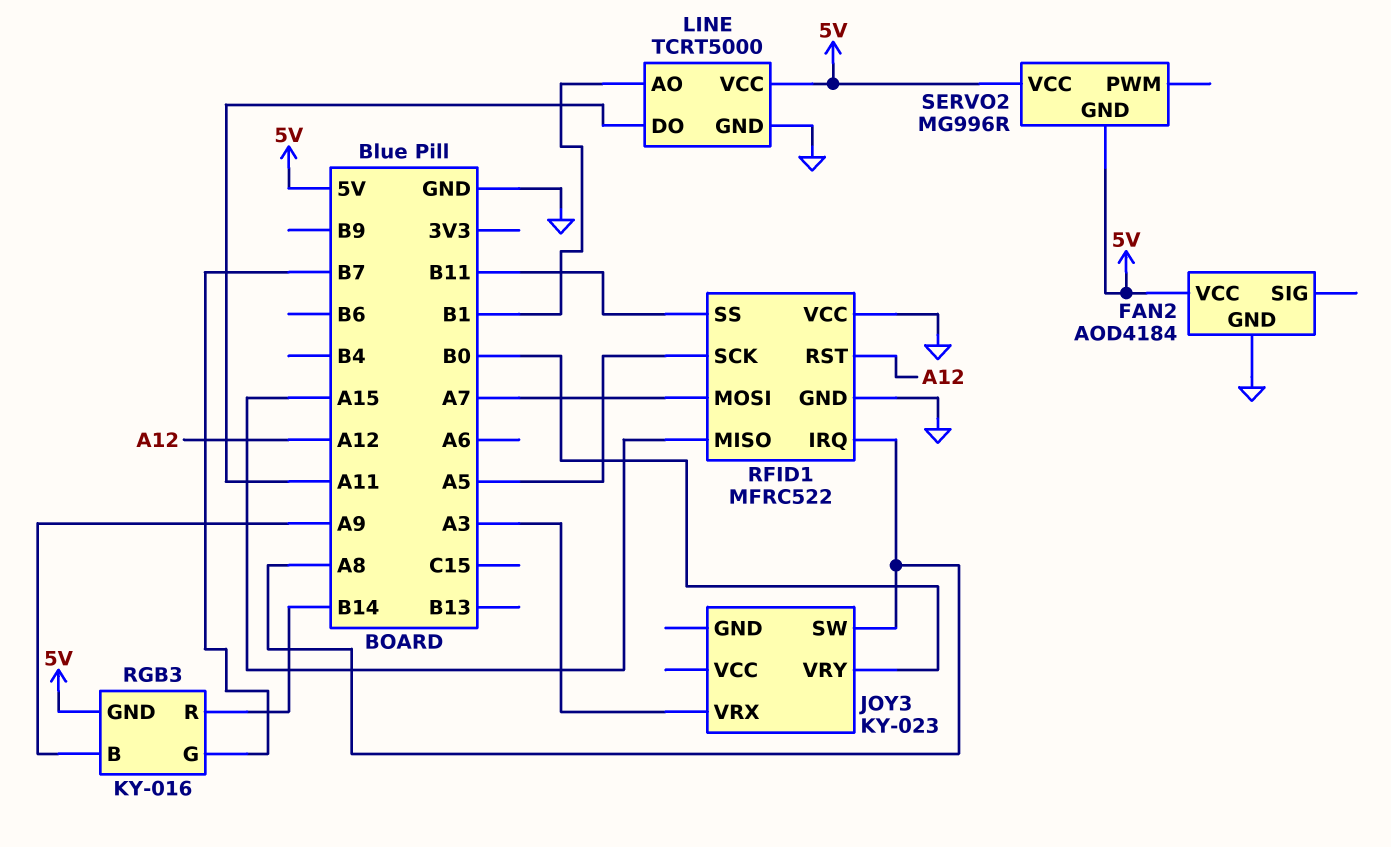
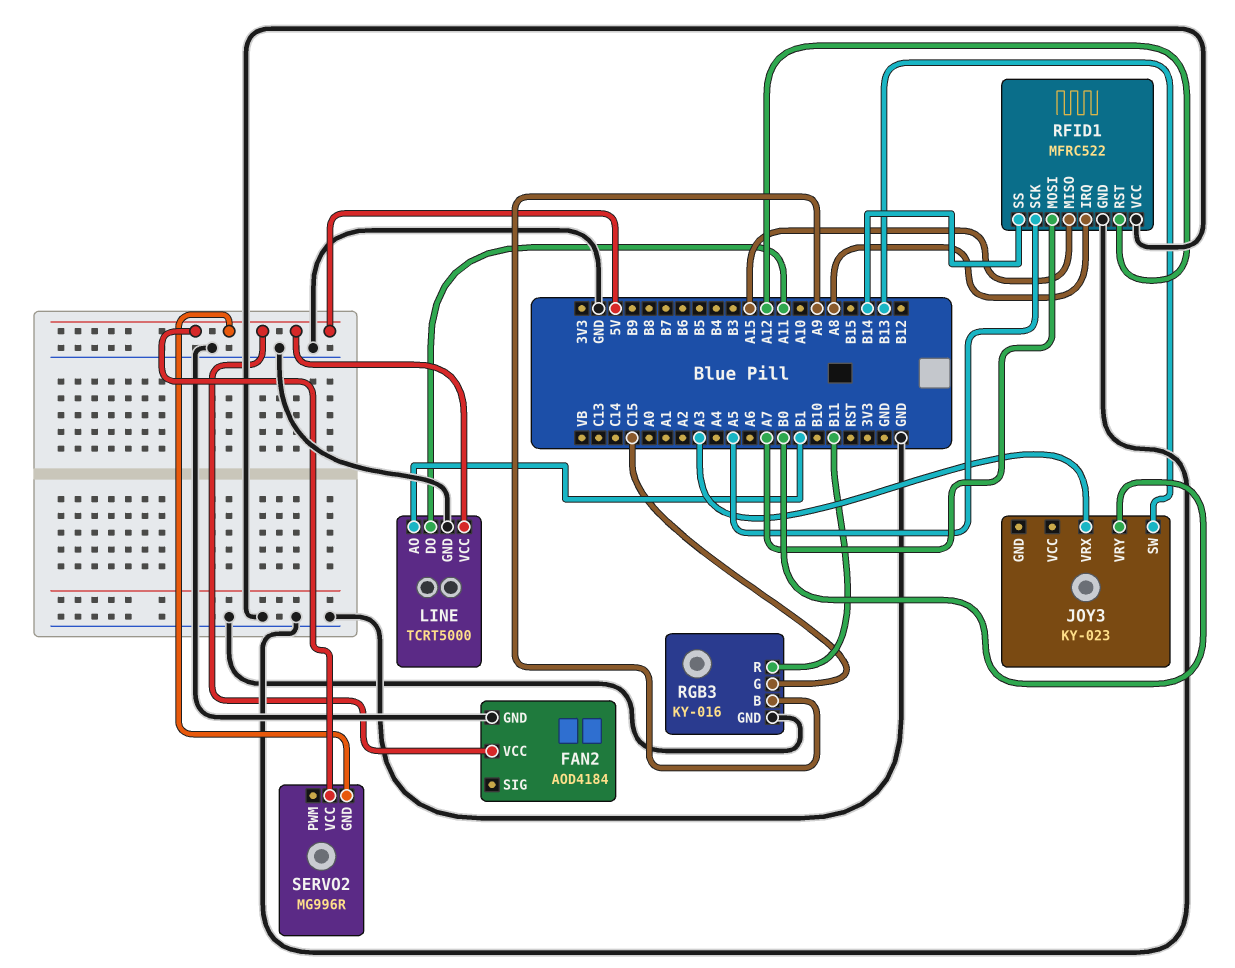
JOY3 pin SW: A8 -> B13
RFID1 pin SS: B11 -> B14
RGB3 pin G: B7 -> C15
RGB3 pin GND: 5V -> GND
RGB3 pin R: B14 -> B11

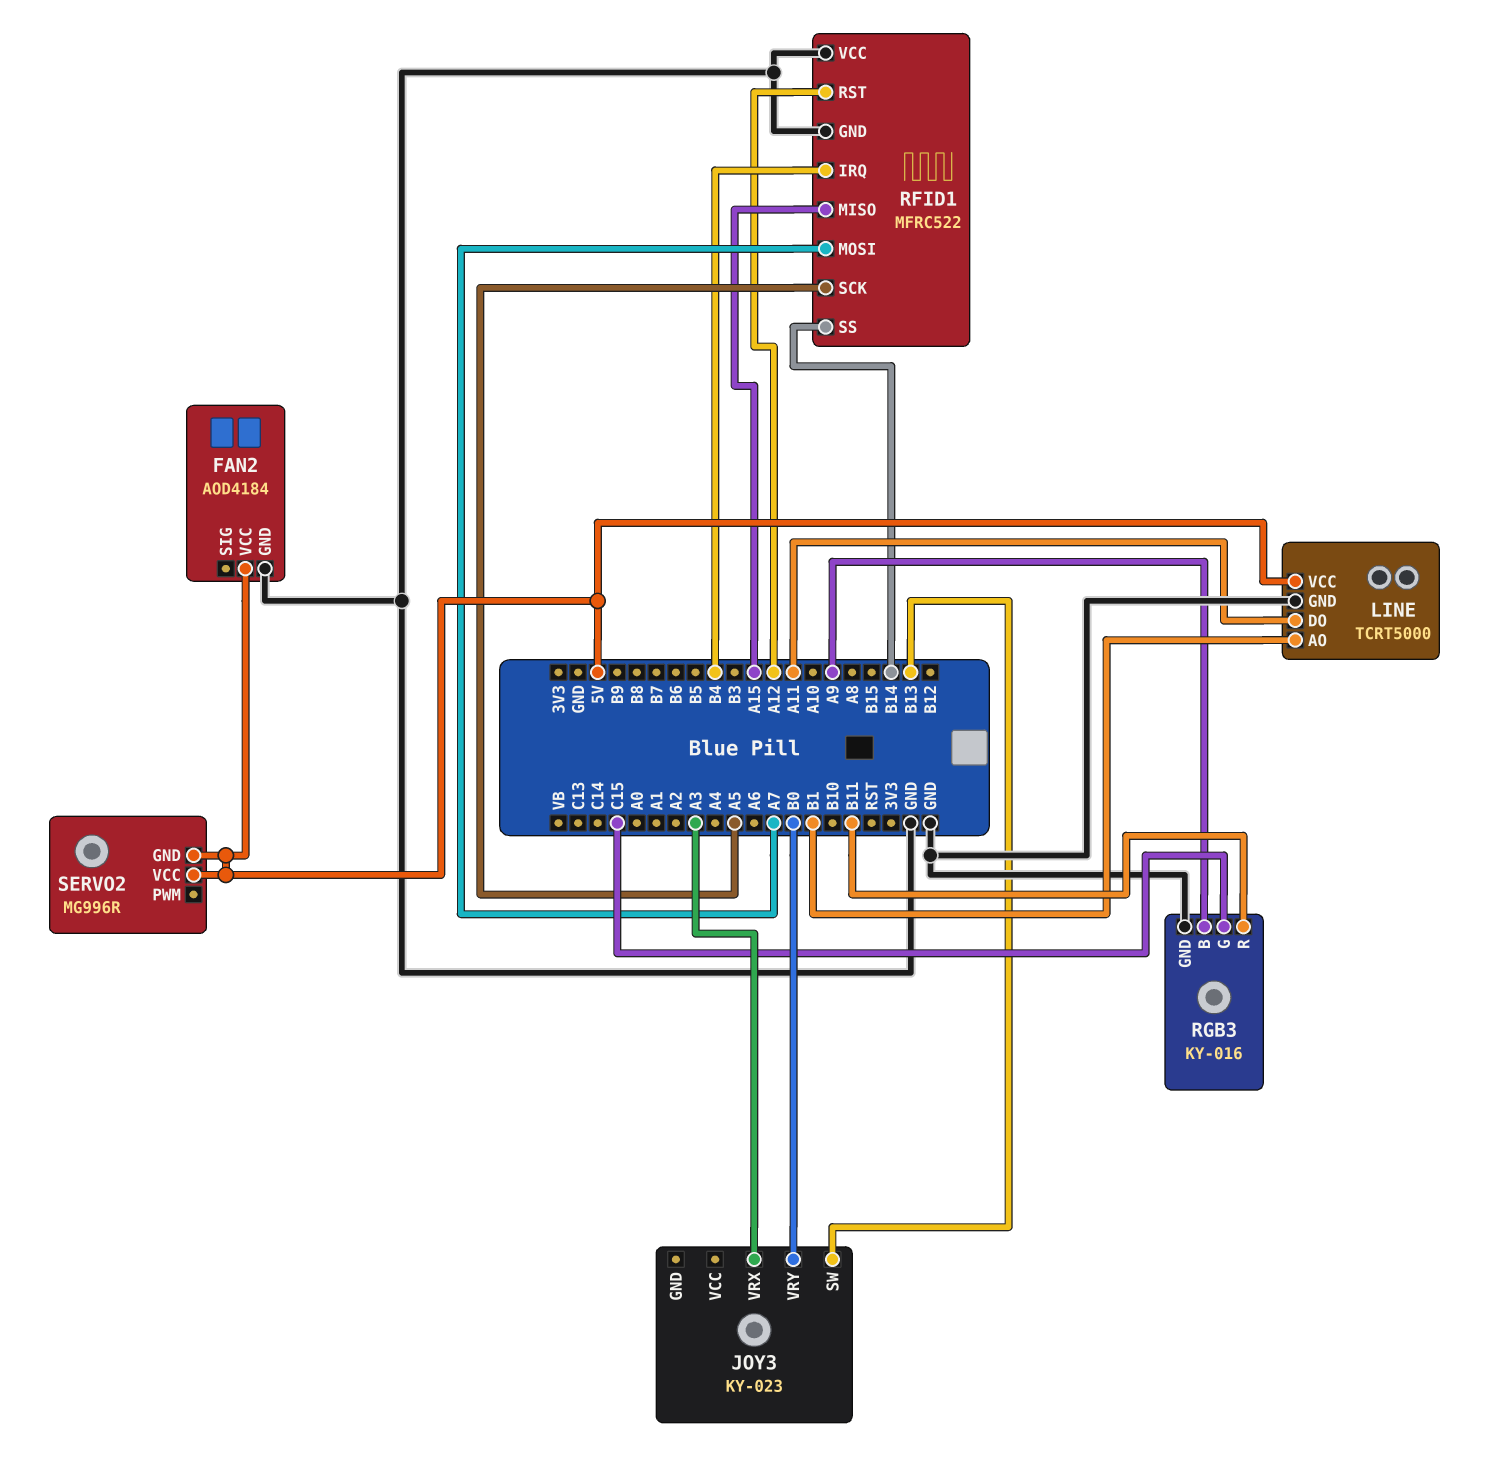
RFID1 pin IRQ: A8 -> B4

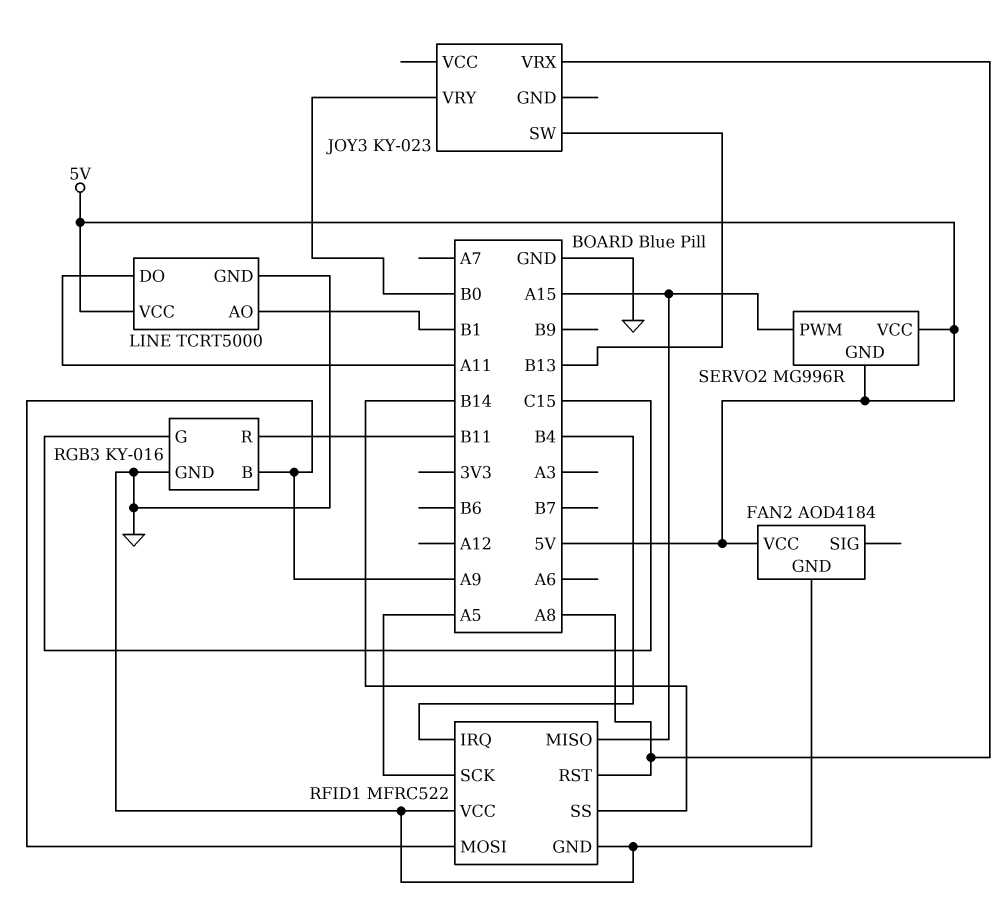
JOY3 pin VRX: A3 -> A8
RFID1 pin MOSI: A7 -> A9
RFID1 pin RST: A12 -> A8
SERVO2 pin PWM: none -> A15

